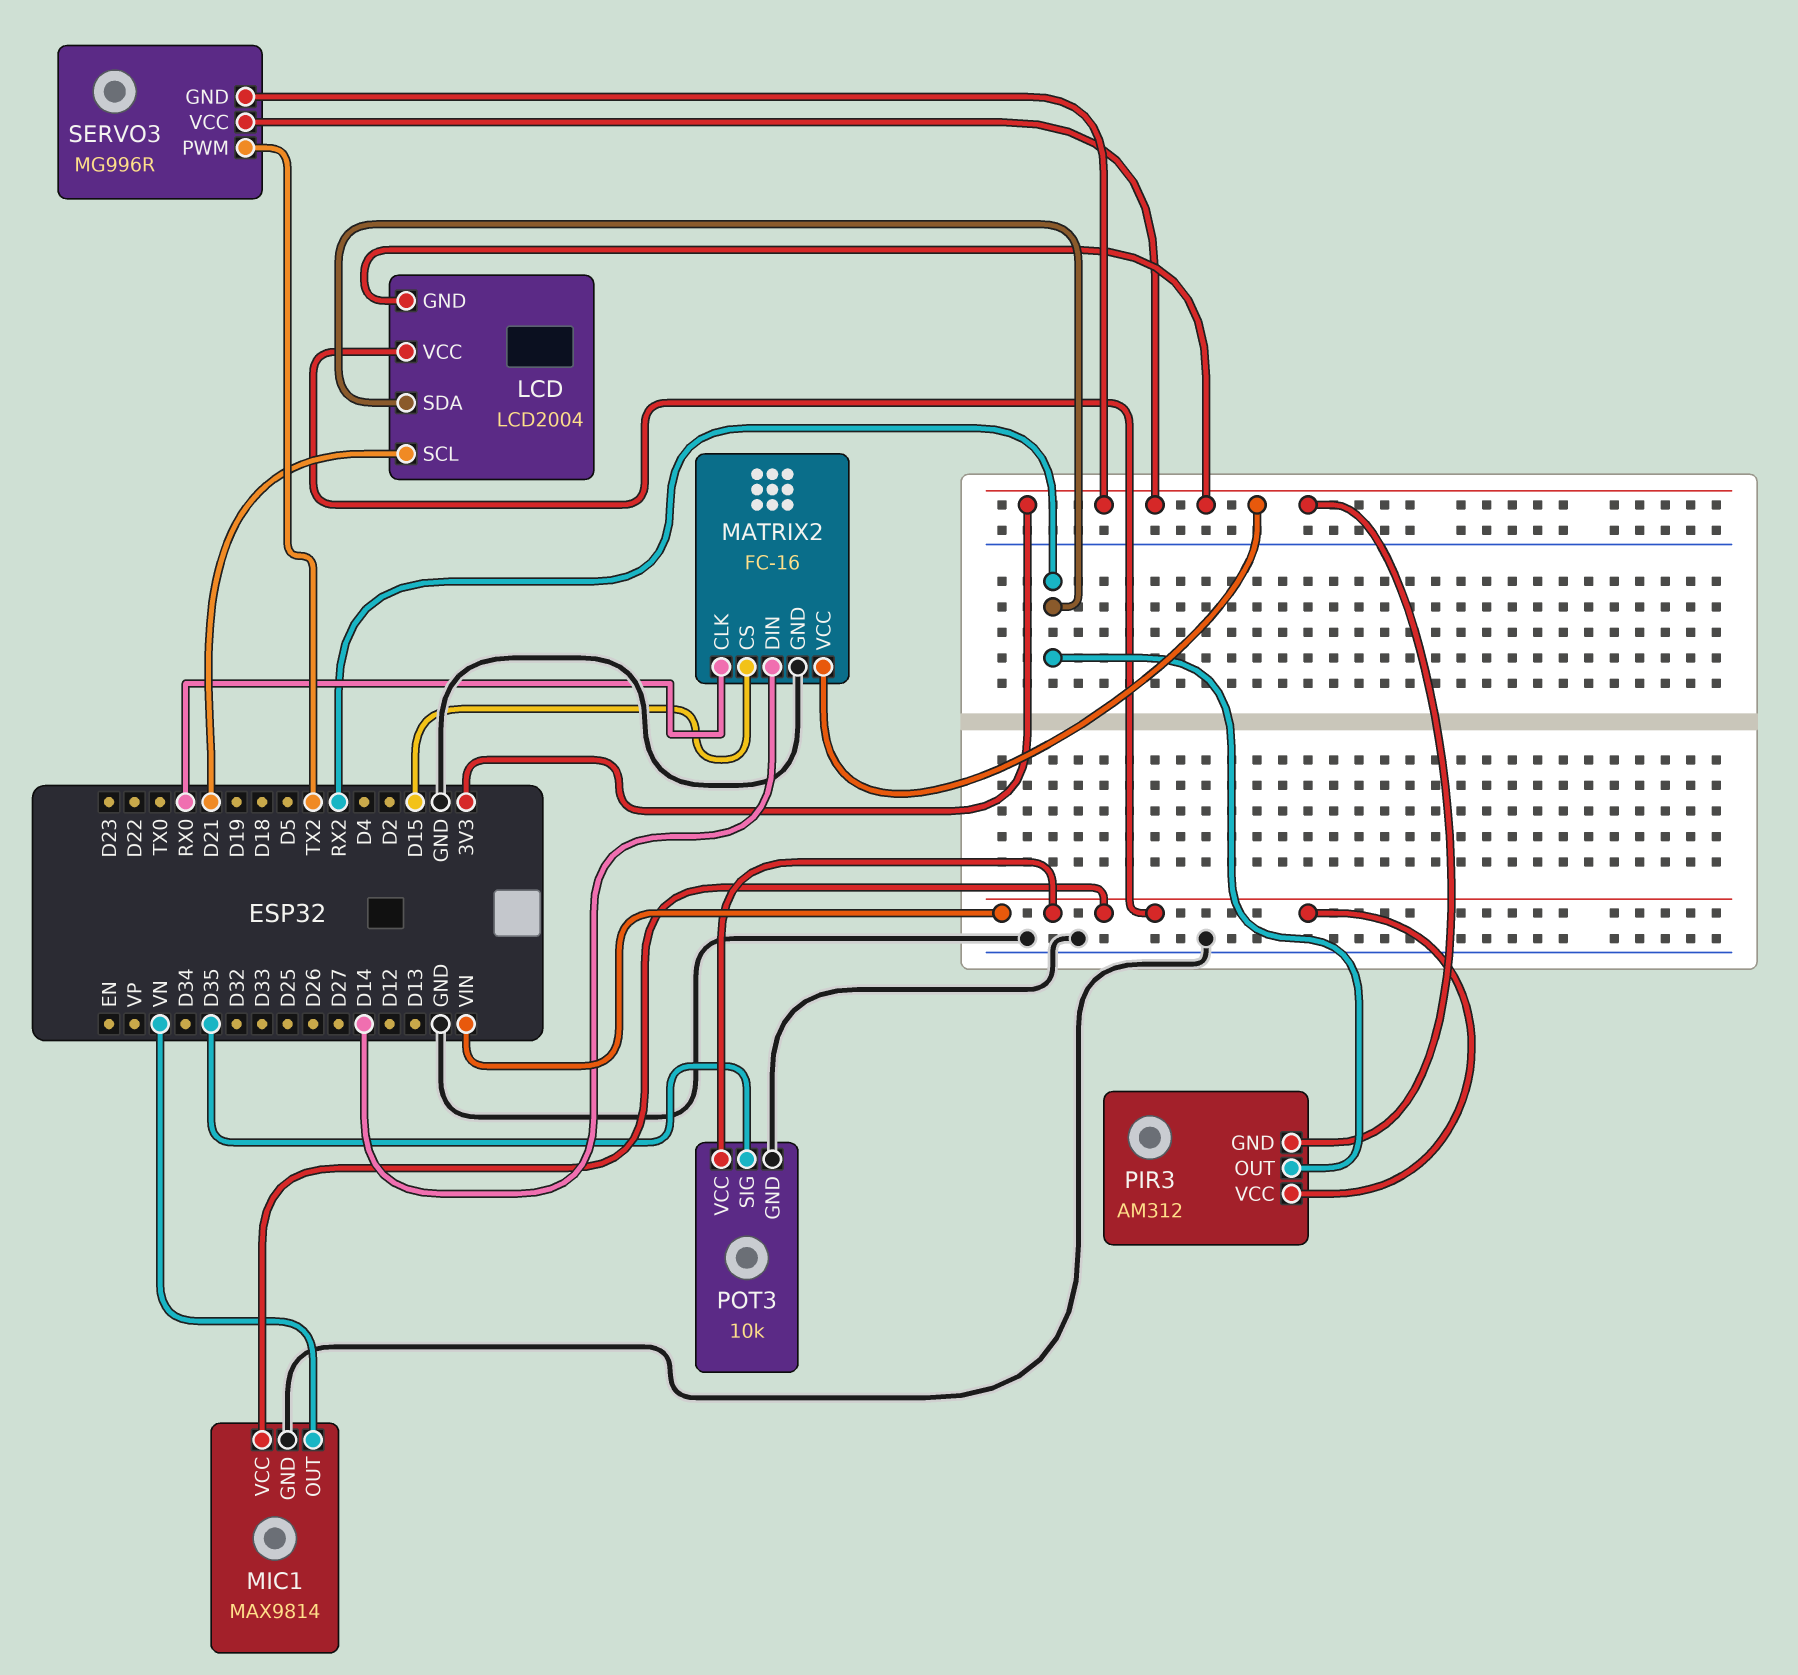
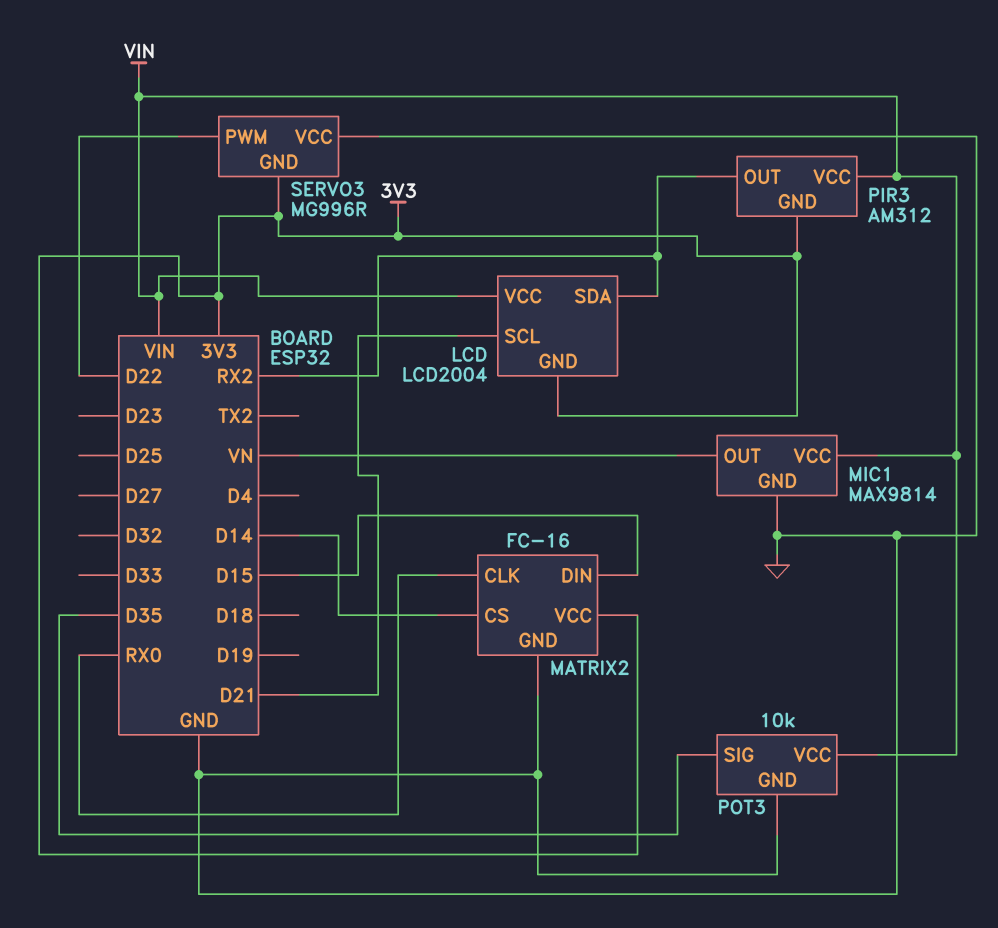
MATRIX2 pin CS: D15 -> D14
MATRIX2 pin DIN: D14 -> D15
SERVO3 pin PWM: TX2 -> D22
SERVO3 pin VCC: 3V3 -> GND

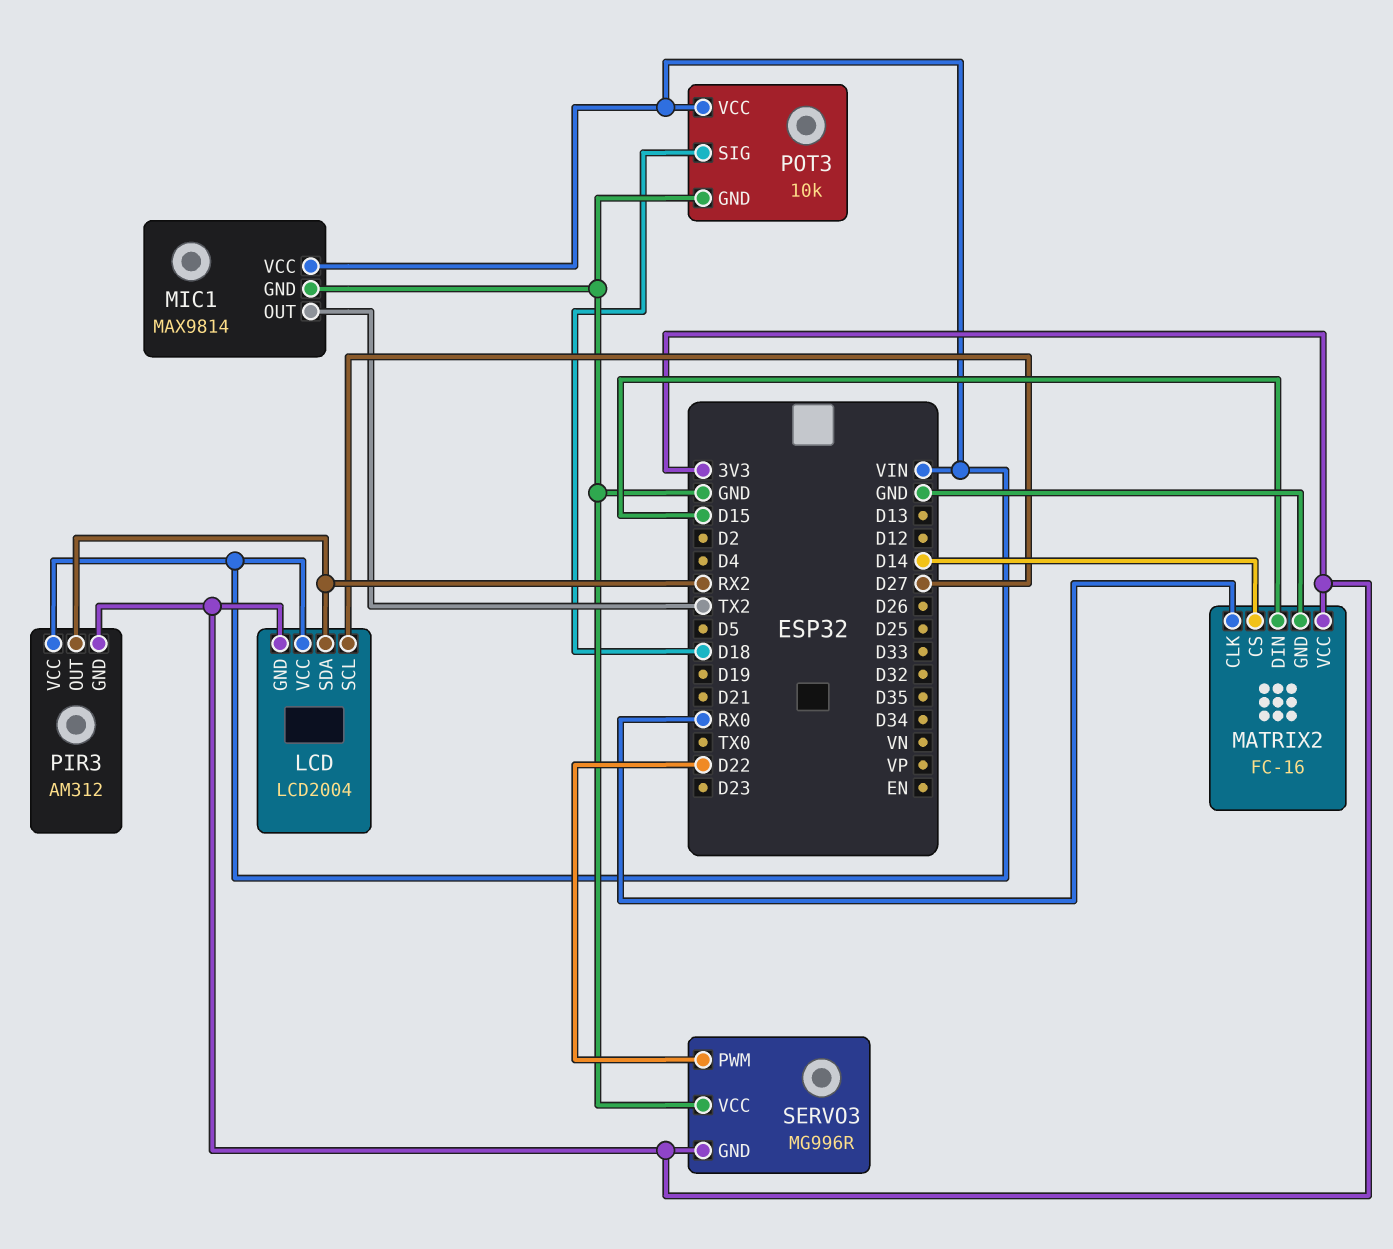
LCD pin SCL: D21 -> D27
MIC1 pin OUT: VN -> TX2
POT3 pin SIG: D35 -> D18

